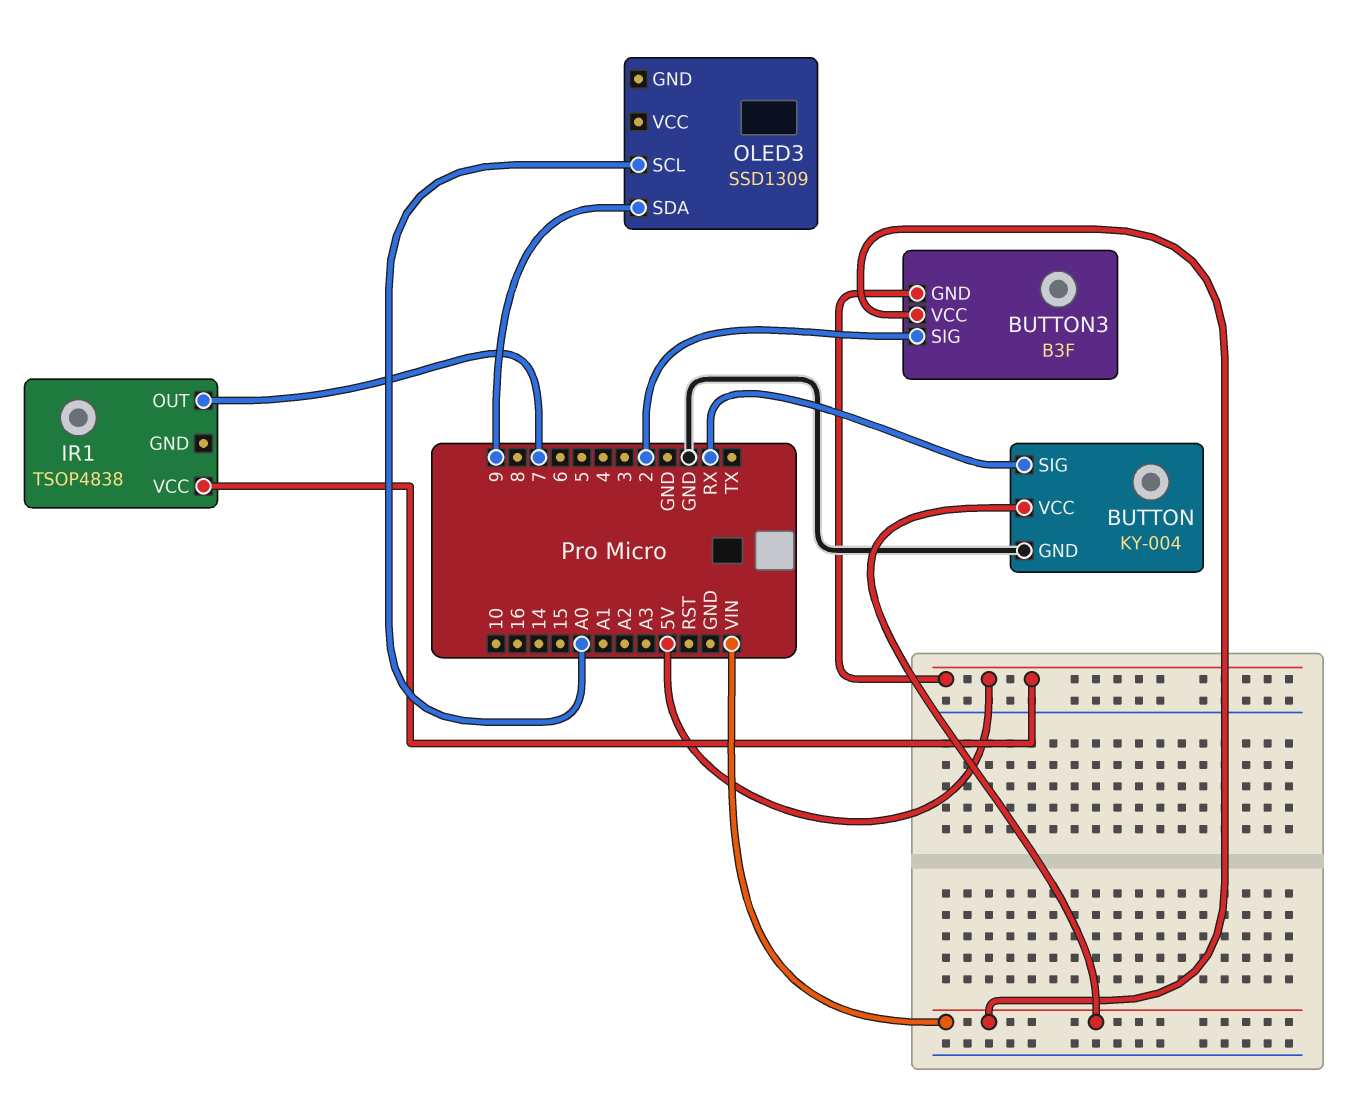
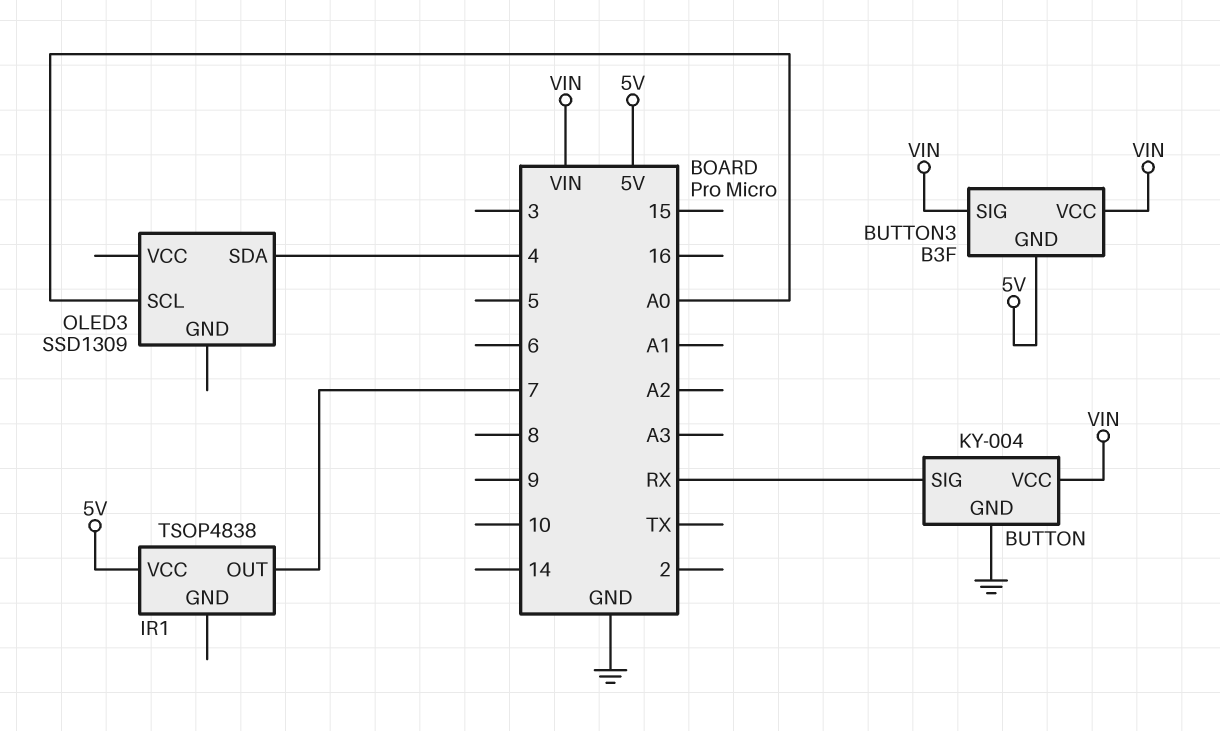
BUTTON3 pin SIG: 2 -> VIN
OLED3 pin SDA: 9 -> 4

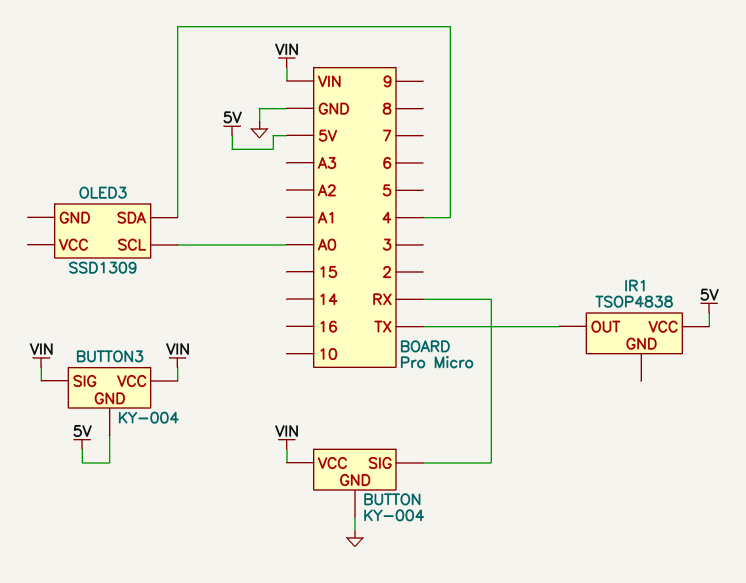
BUTTON3: B3F -> KY-004
IR1 pin OUT: 7 -> TX

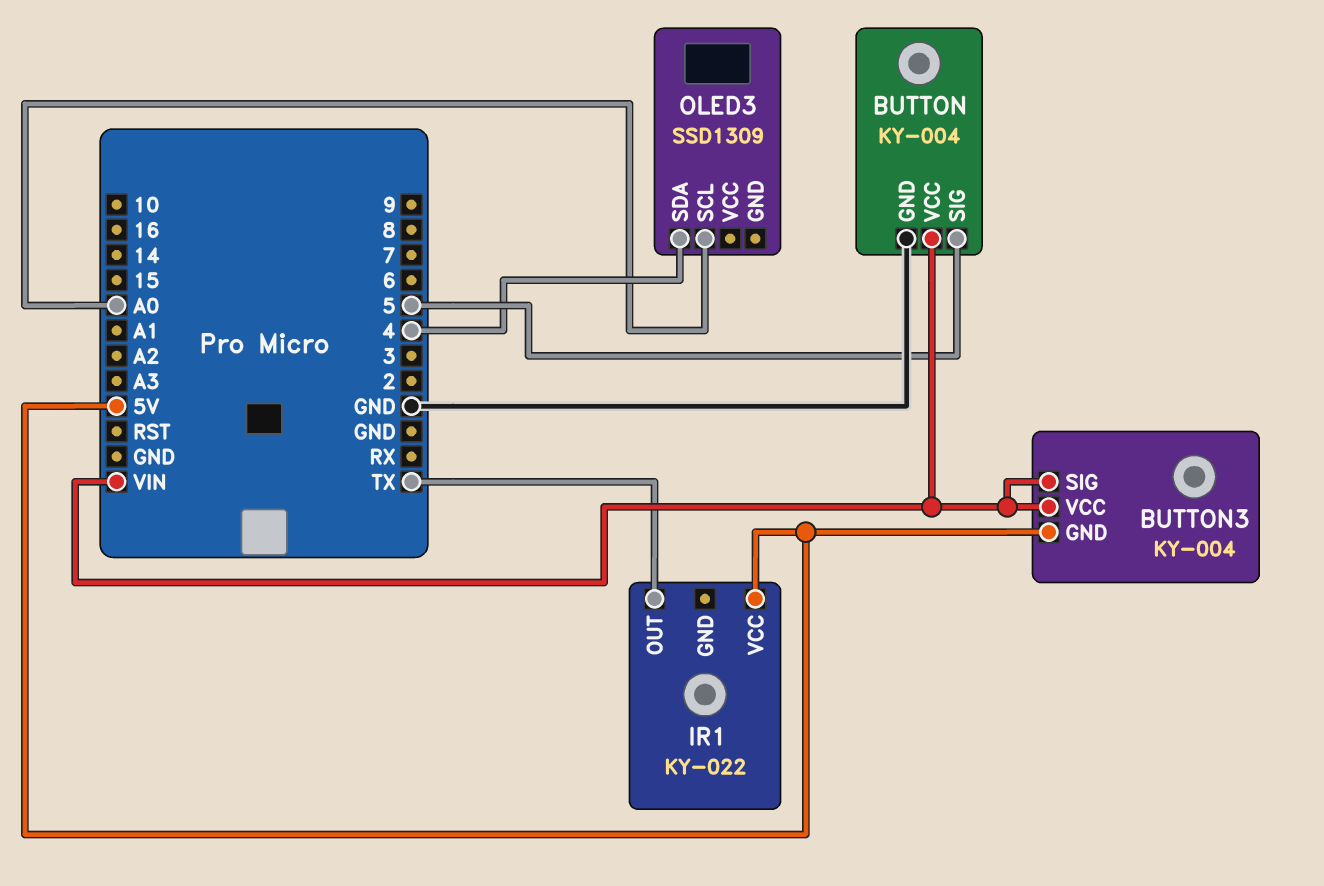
BUTTON pin SIG: RX -> 5
IR1: TSOP4838 -> KY-022

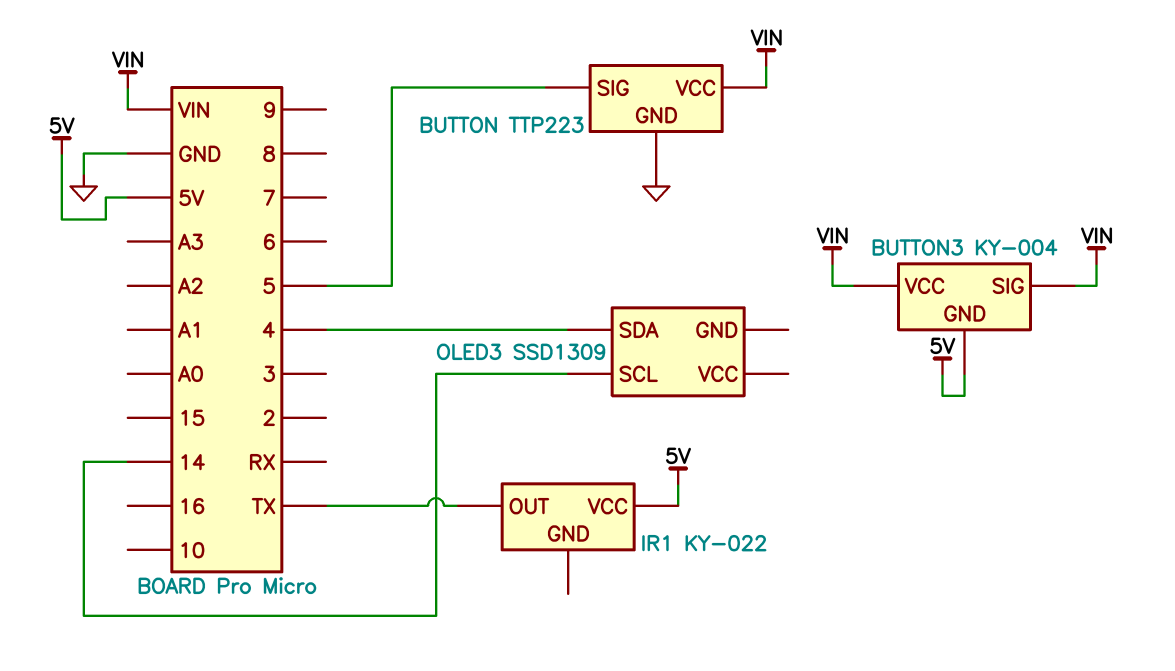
BUTTON: KY-004 -> TTP223
OLED3 pin SCL: A0 -> 14

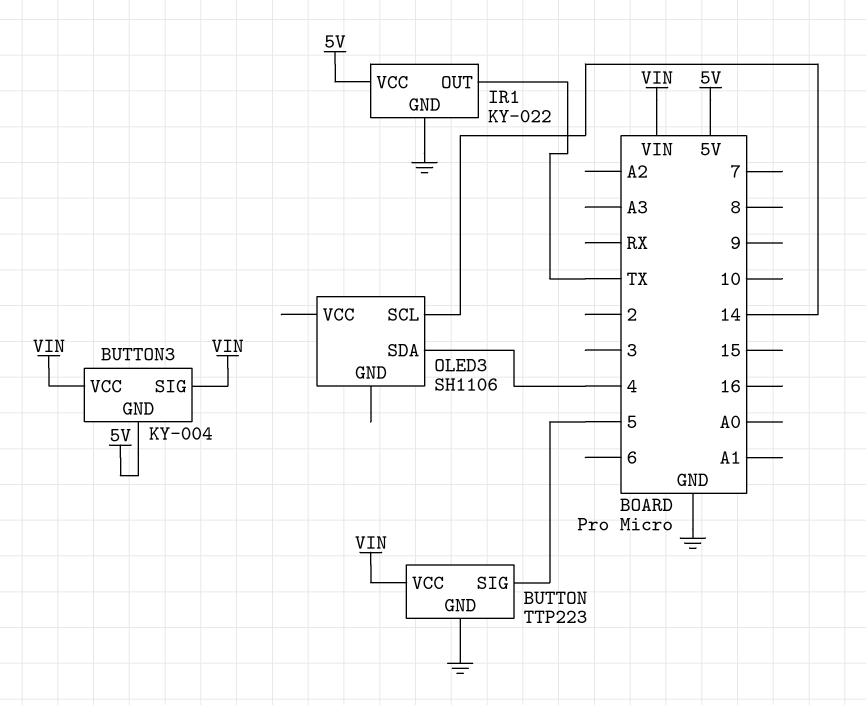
IR1 pin GND: none -> GND
OLED3: SSD1309 -> SH1106

